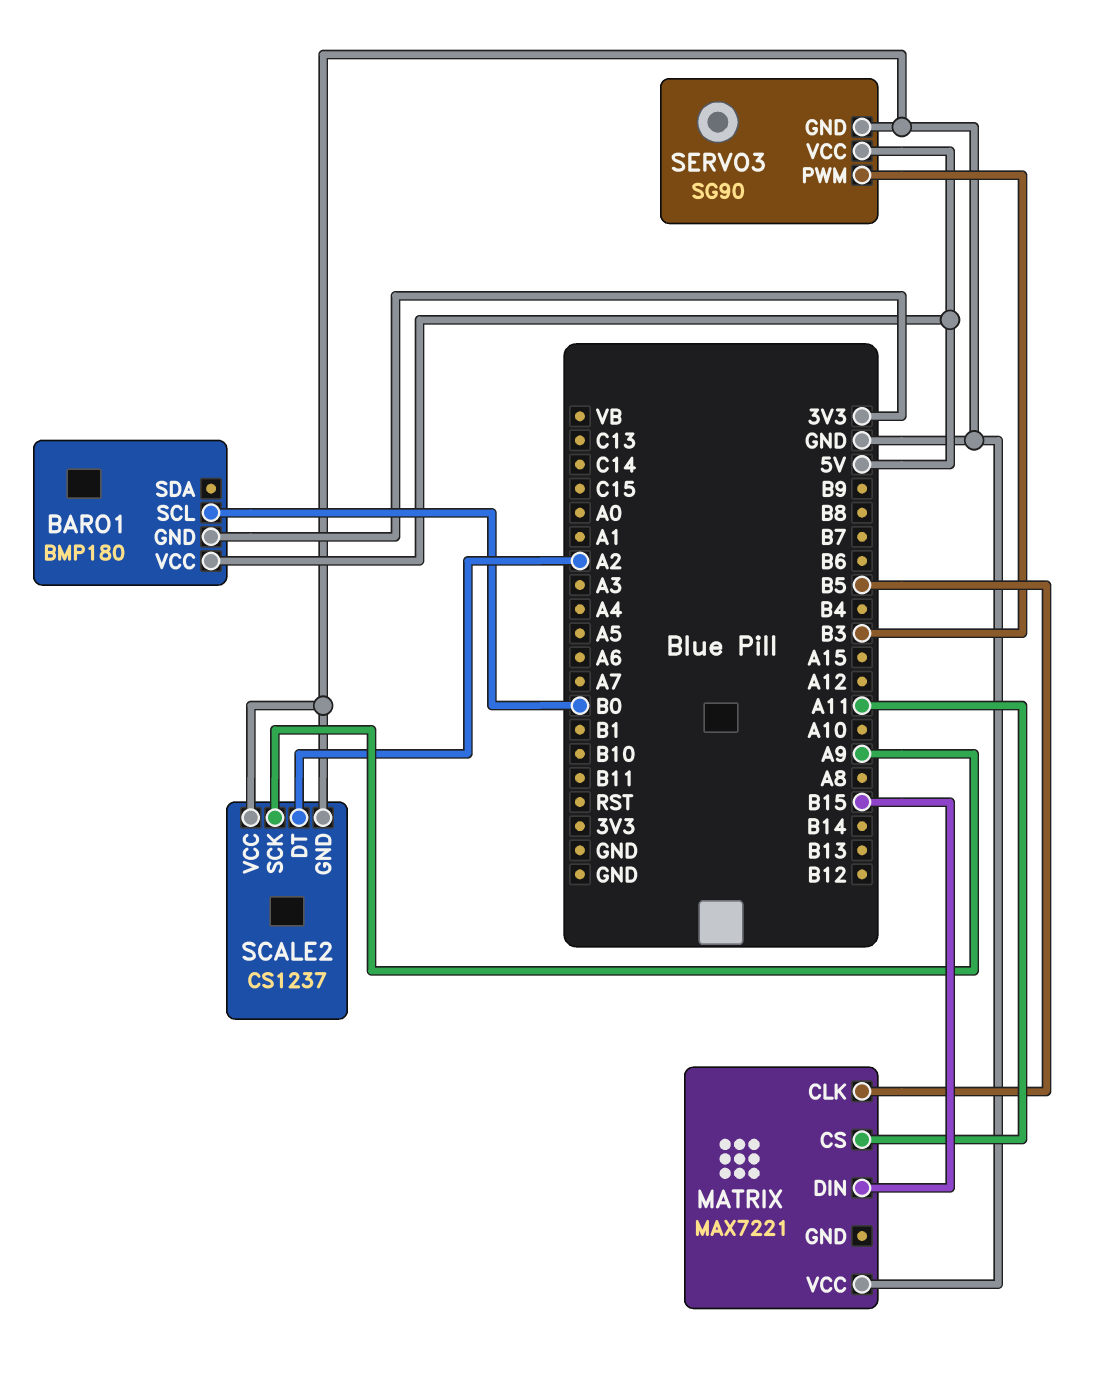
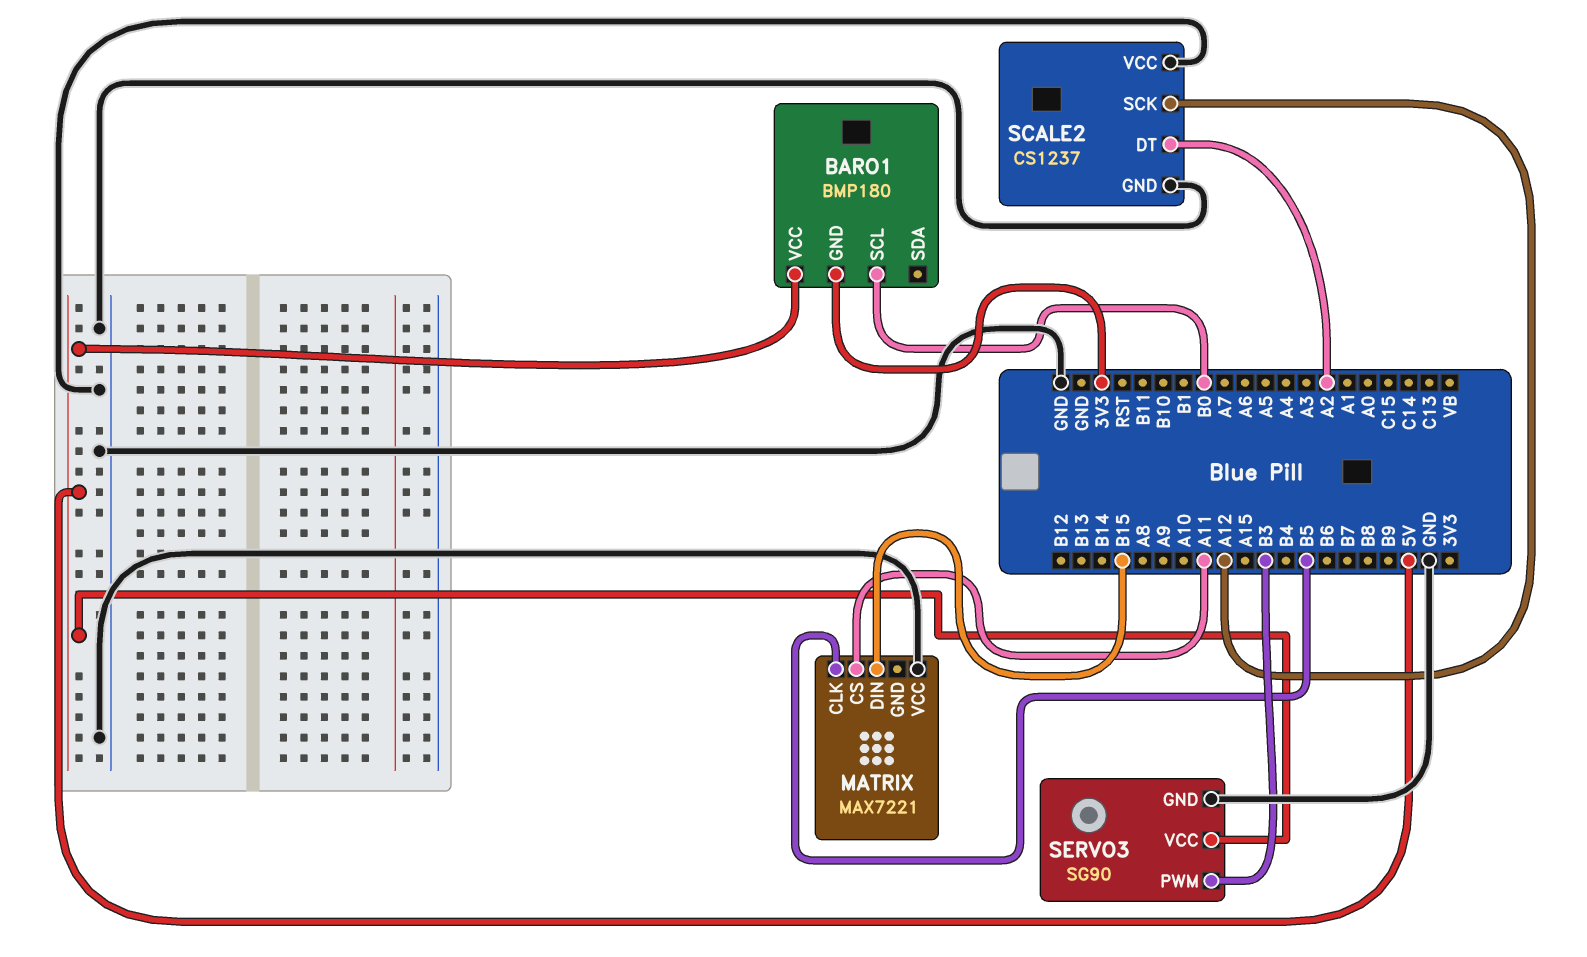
SCALE2 pin SCK: A9 -> A12

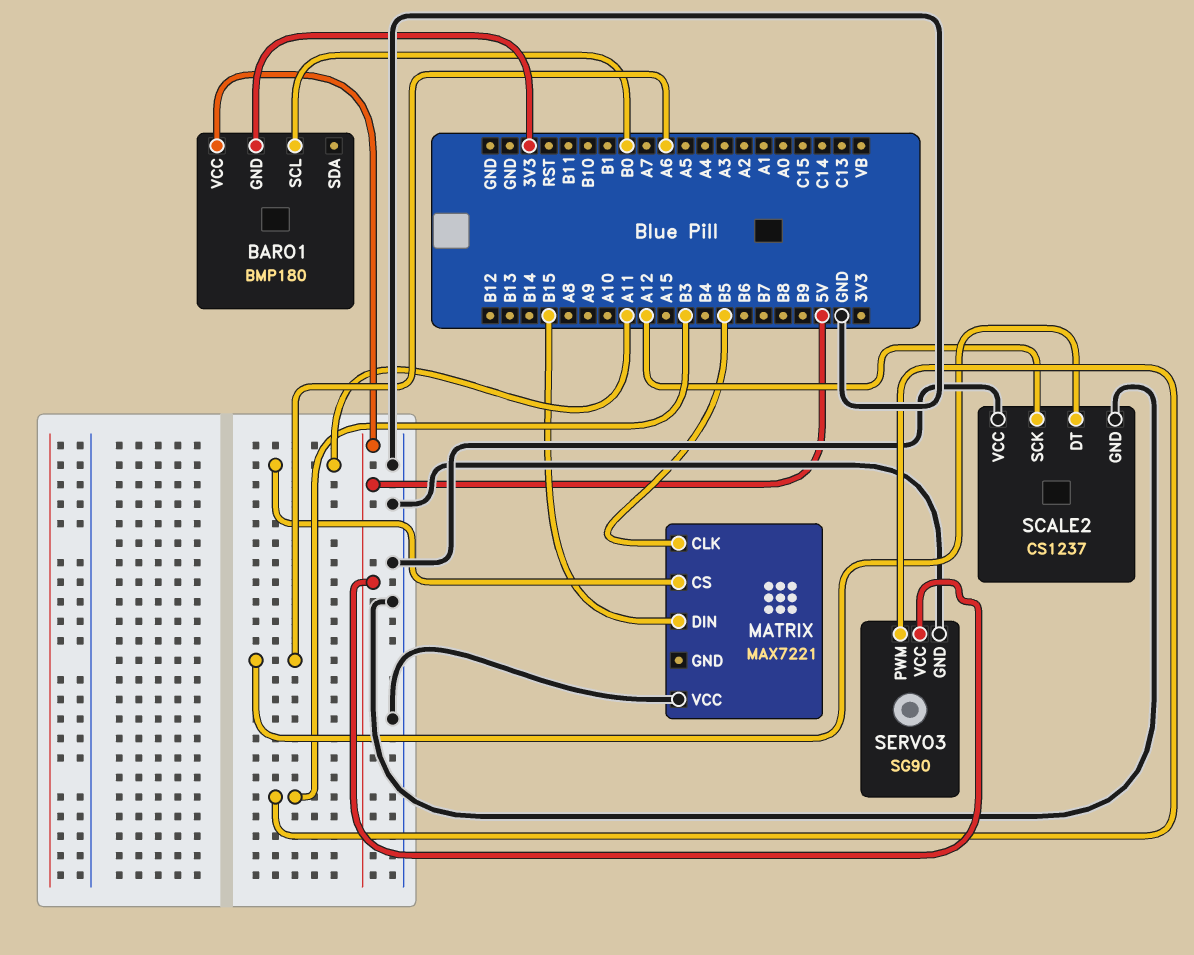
SCALE2 pin DT: A2 -> A6

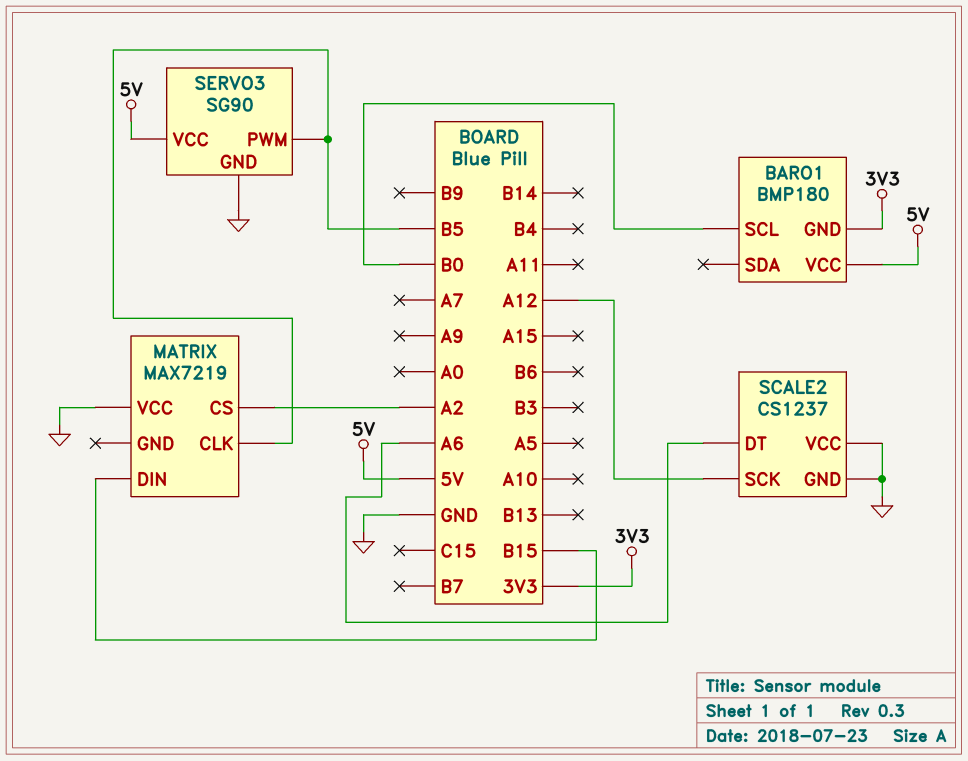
MATRIX: MAX7221 -> MAX7219
MATRIX pin CS: A11 -> A2
SERVO3 pin PWM: B3 -> B5

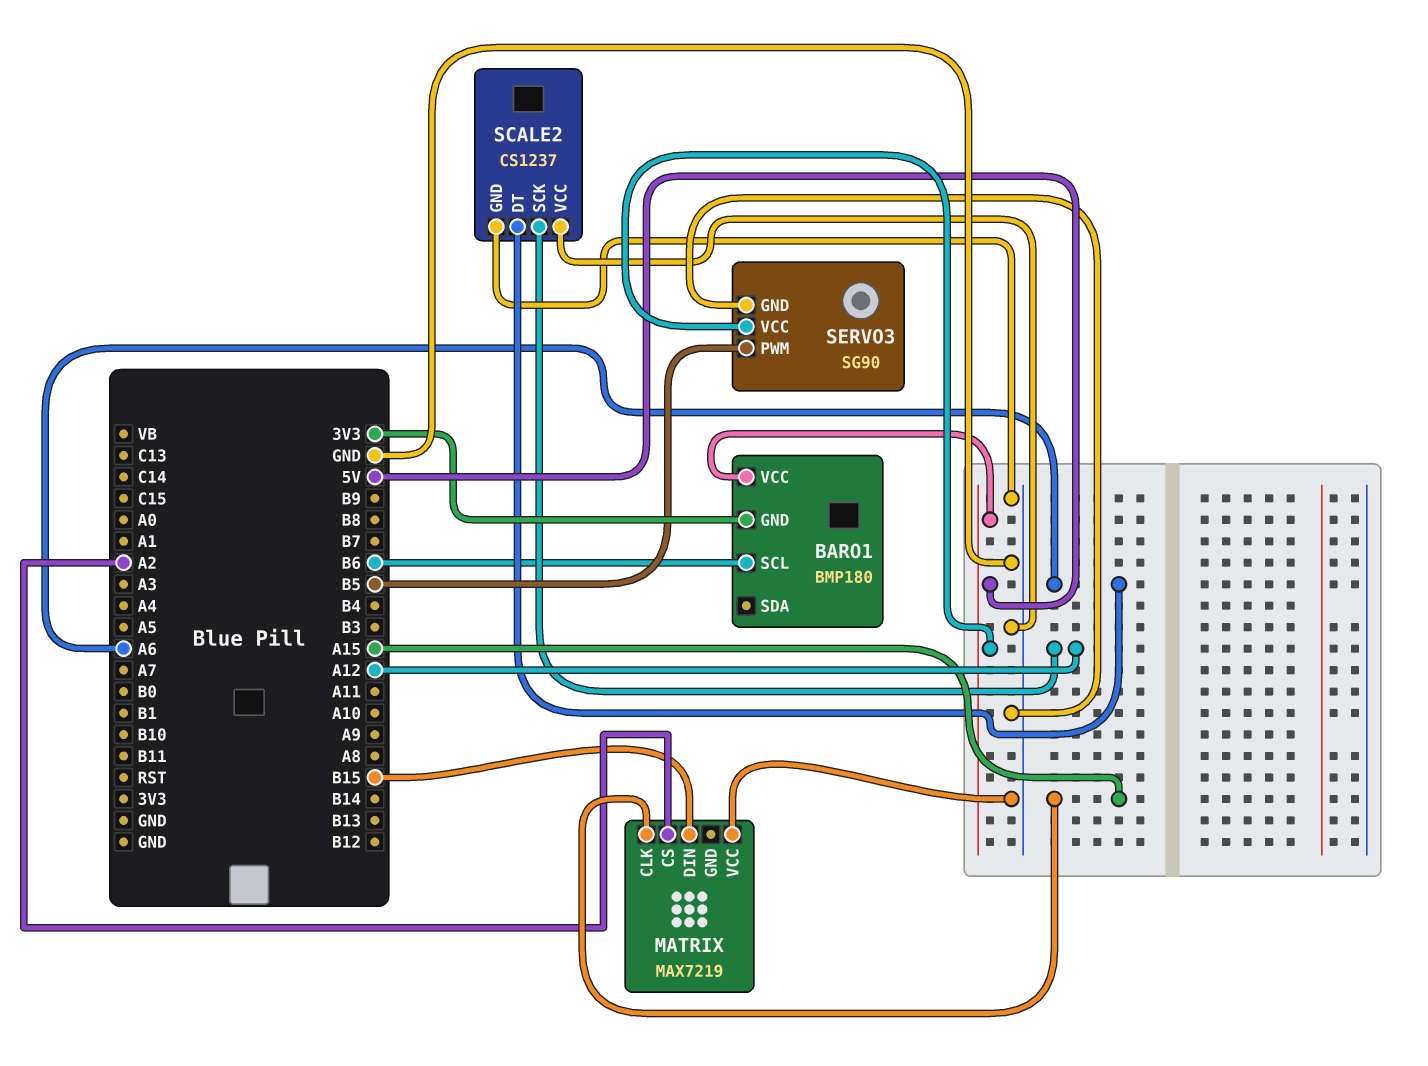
BARO1 pin SCL: B0 -> B6
MATRIX pin CLK: B5 -> A15

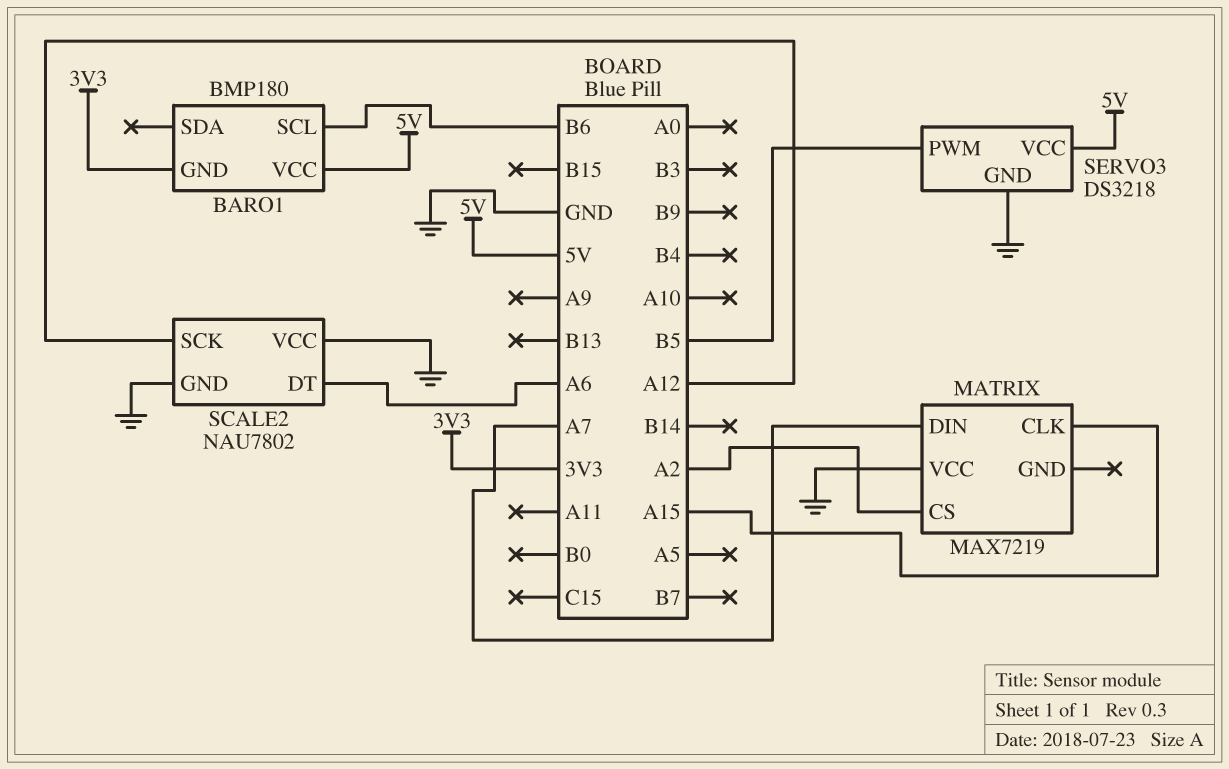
MATRIX pin DIN: B15 -> A7
SCALE2: CS1237 -> NAU7802
SERVO3: SG90 -> DS3218

